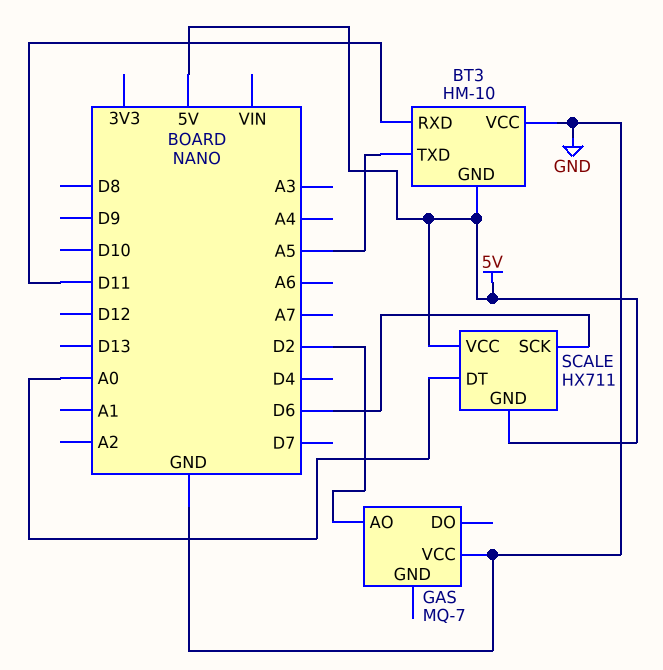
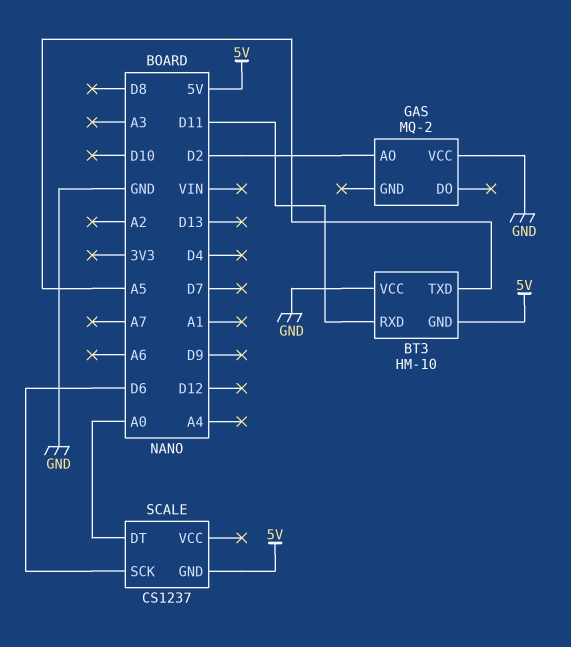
GAS: MQ-7 -> MQ-2
SCALE: HX711 -> CS1237
SCALE pin VCC: 5V -> none

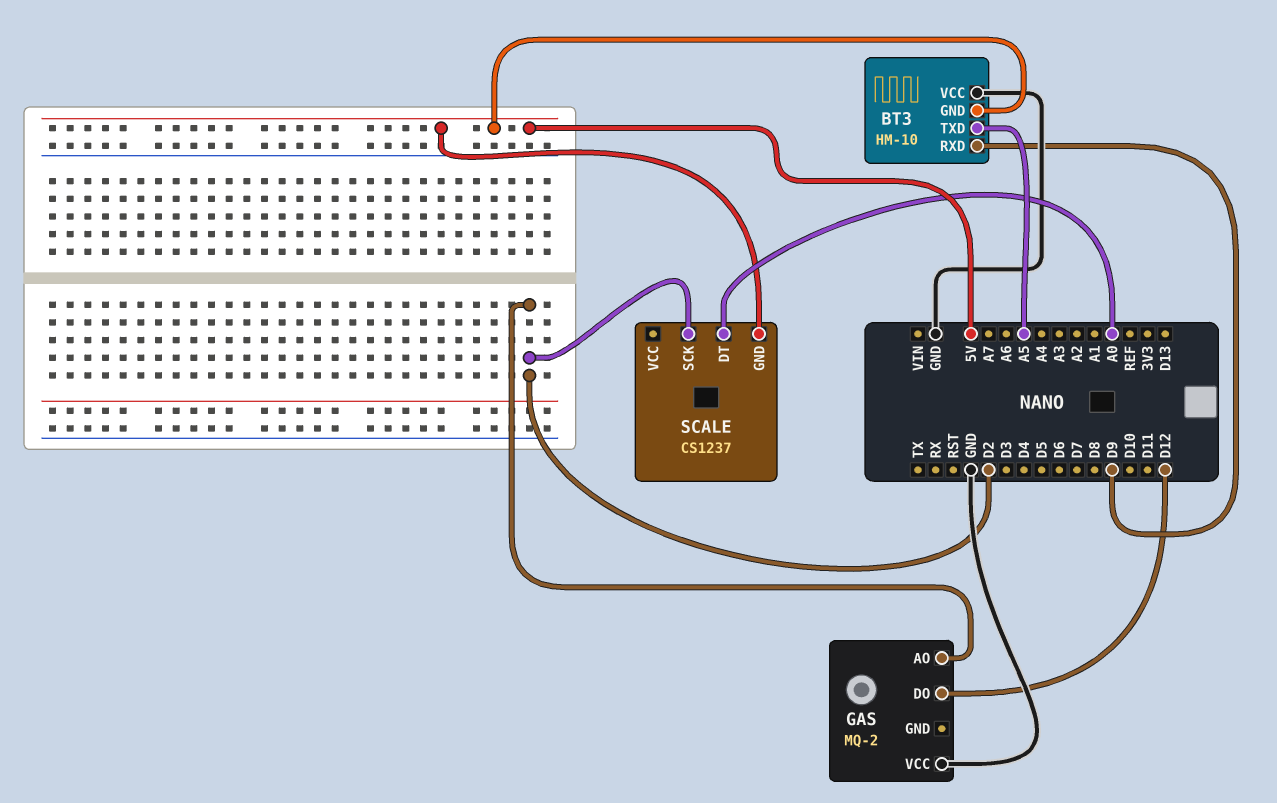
BT3 pin RXD: D11 -> D9
GAS pin DO: none -> D12
SCALE pin SCK: D6 -> D2

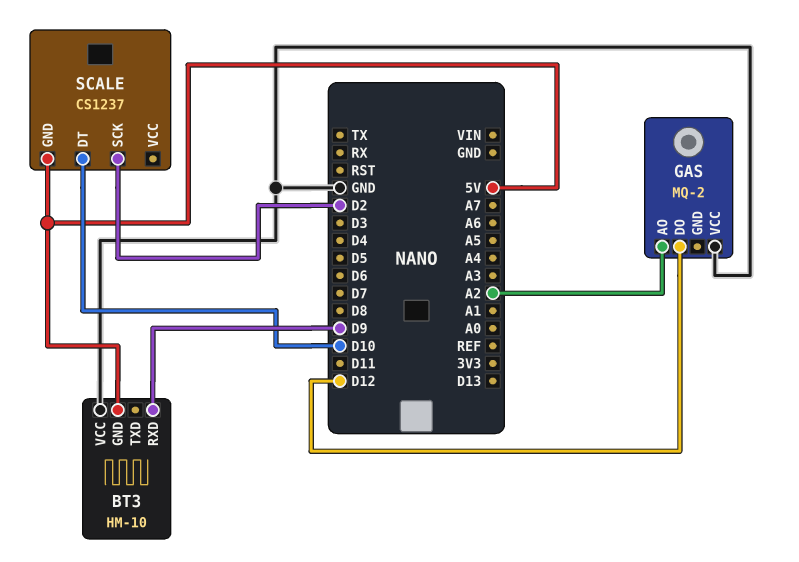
BT3 pin TXD: A5 -> none
GAS pin AO: D2 -> A2
SCALE pin DT: A0 -> D10

